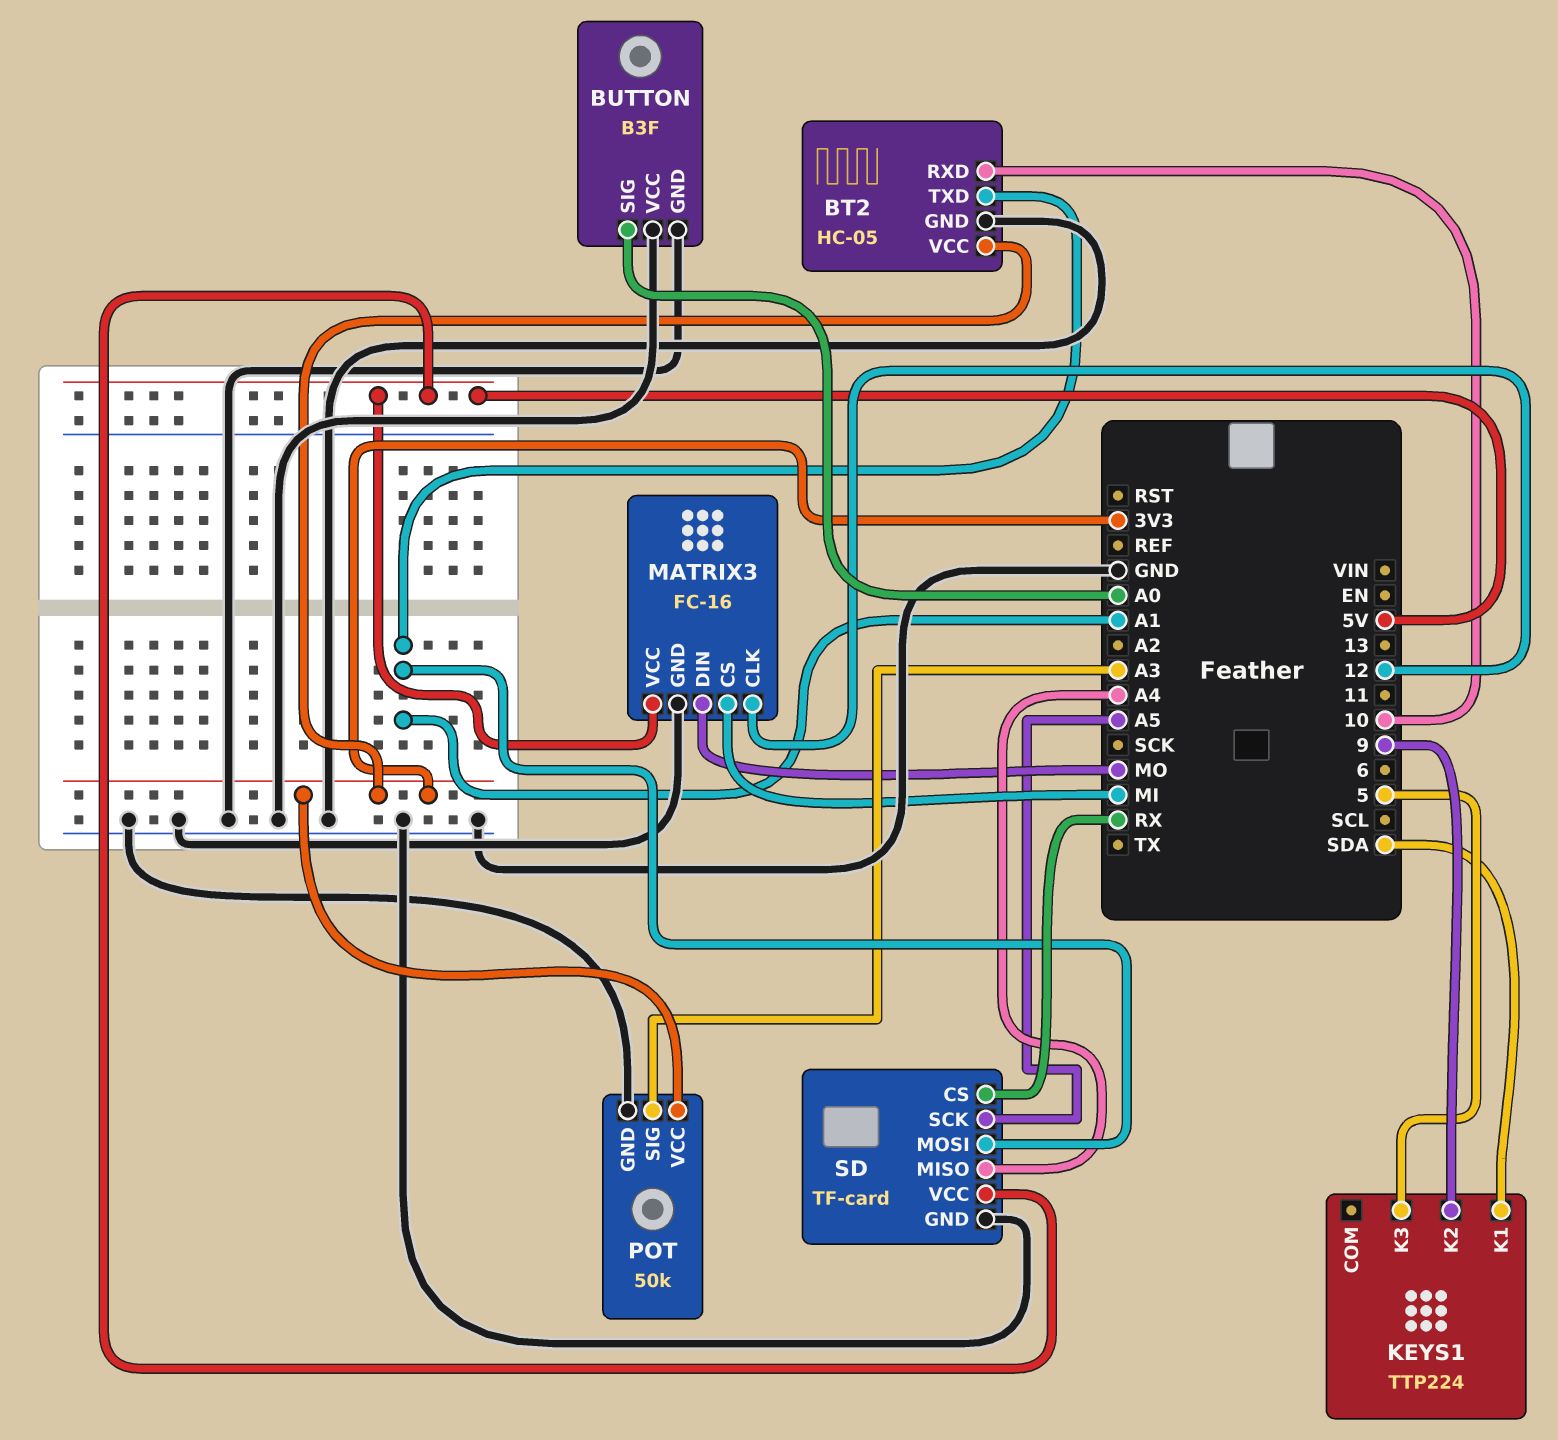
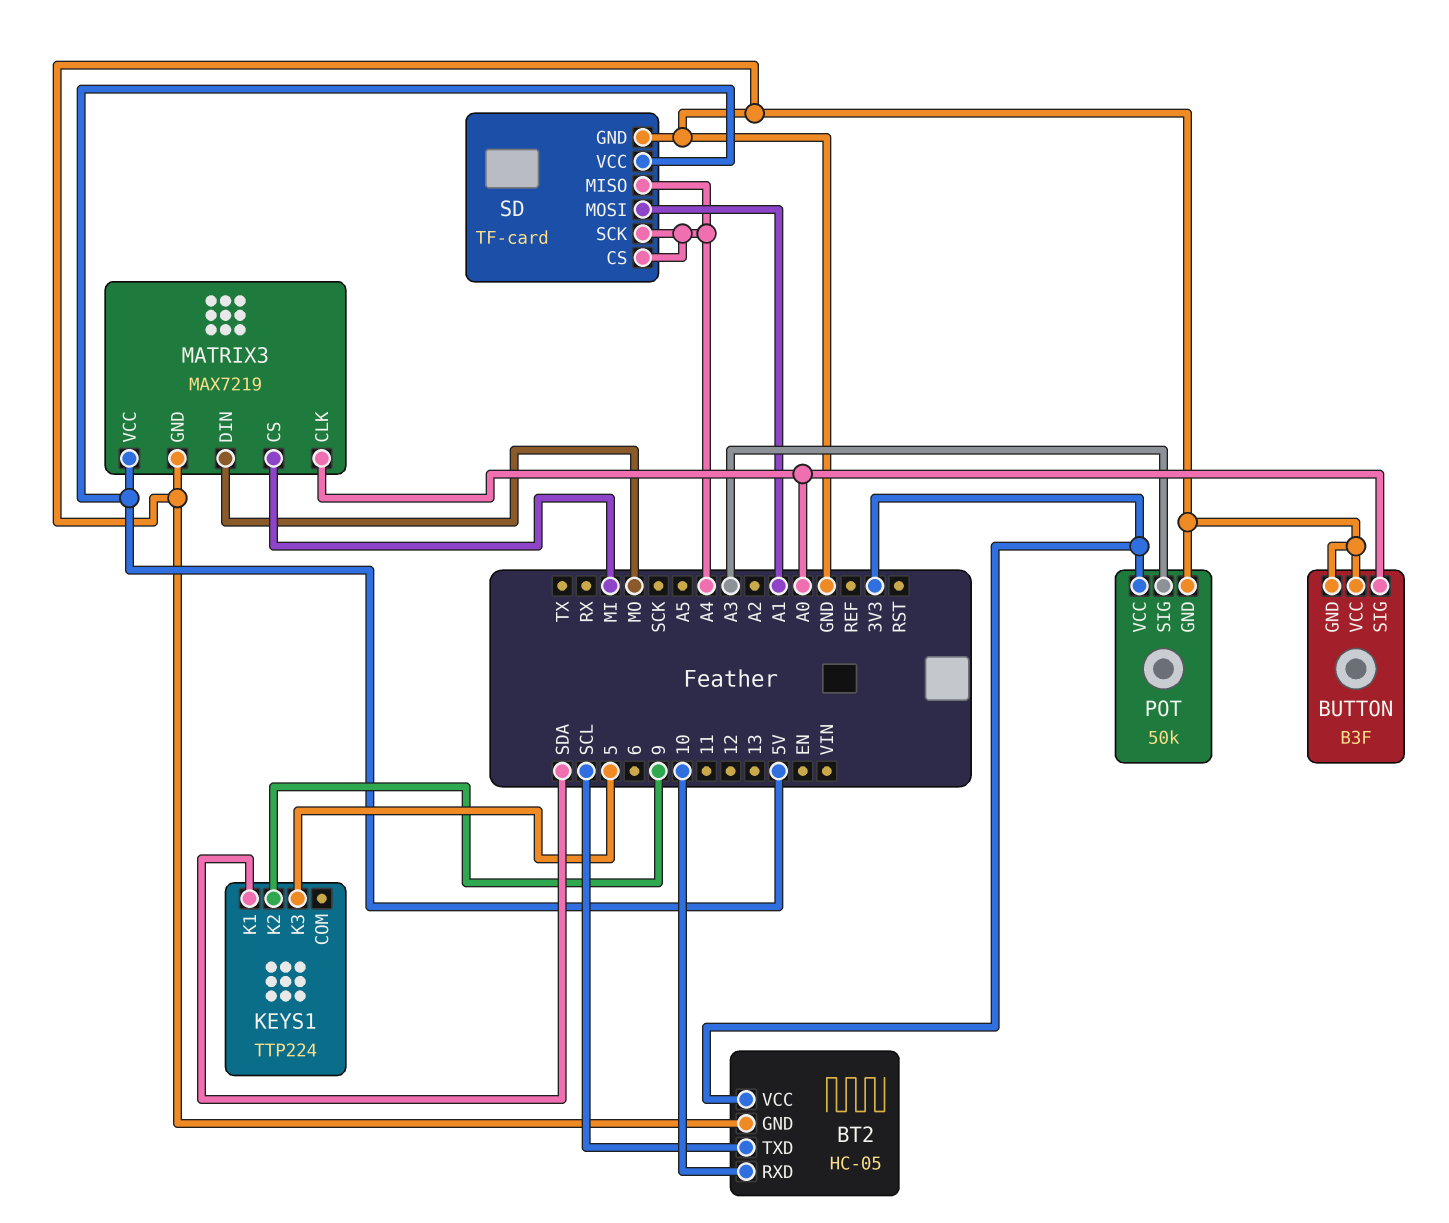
BT2 pin TXD: A1 -> SCL
MATRIX3: FC-16 -> MAX7219
MATRIX3 pin CLK: 12 -> A0
SD pin CS: RX -> A4
SD pin SCK: A5 -> A4

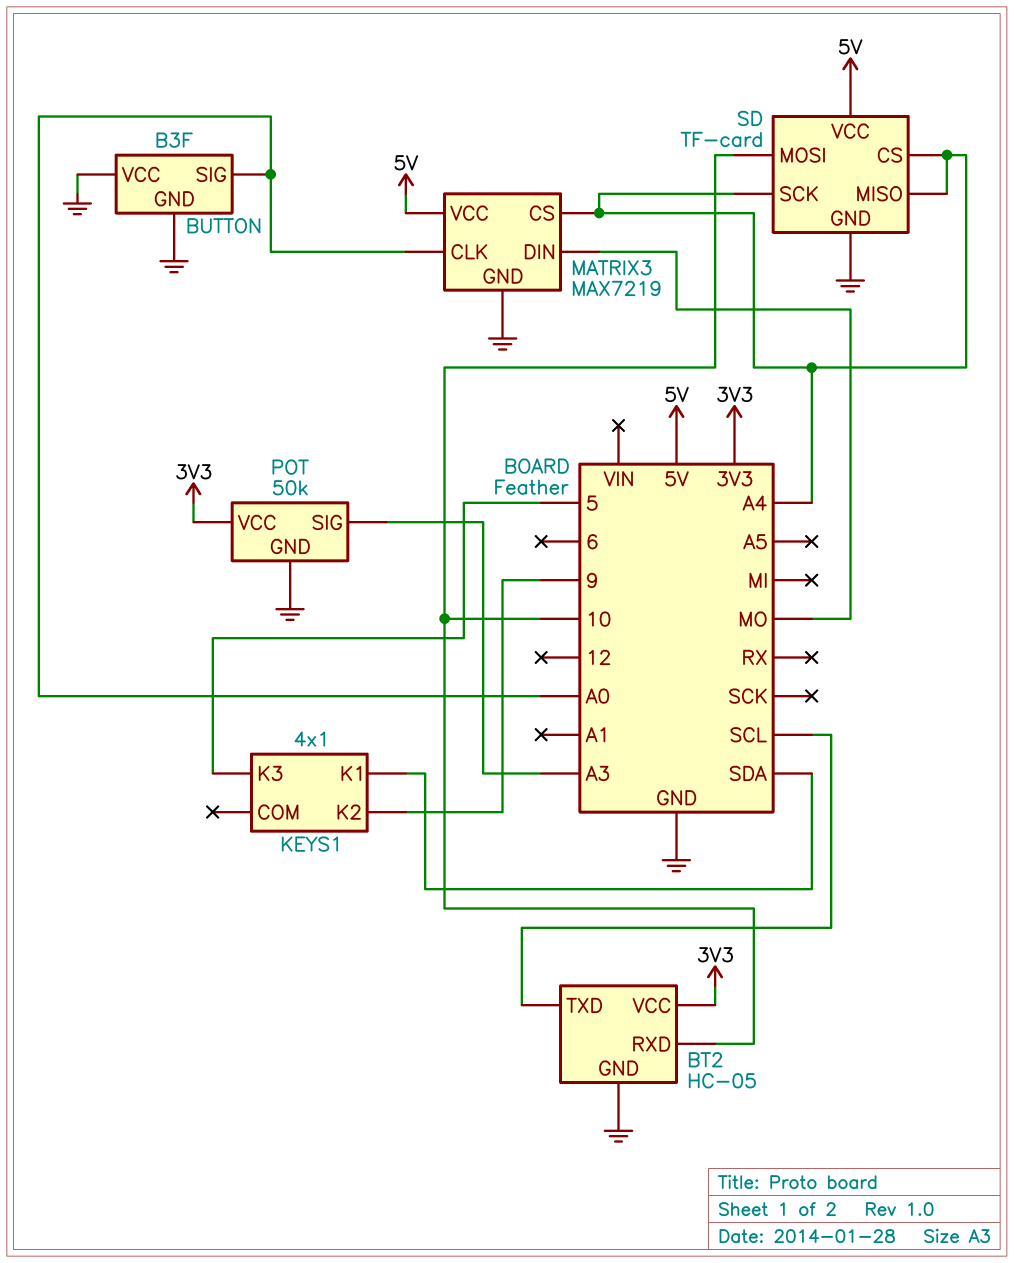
KEYS1: TTP224 -> 4x1
MATRIX3 pin CS: MI -> A4
SD pin MOSI: A1 -> 10

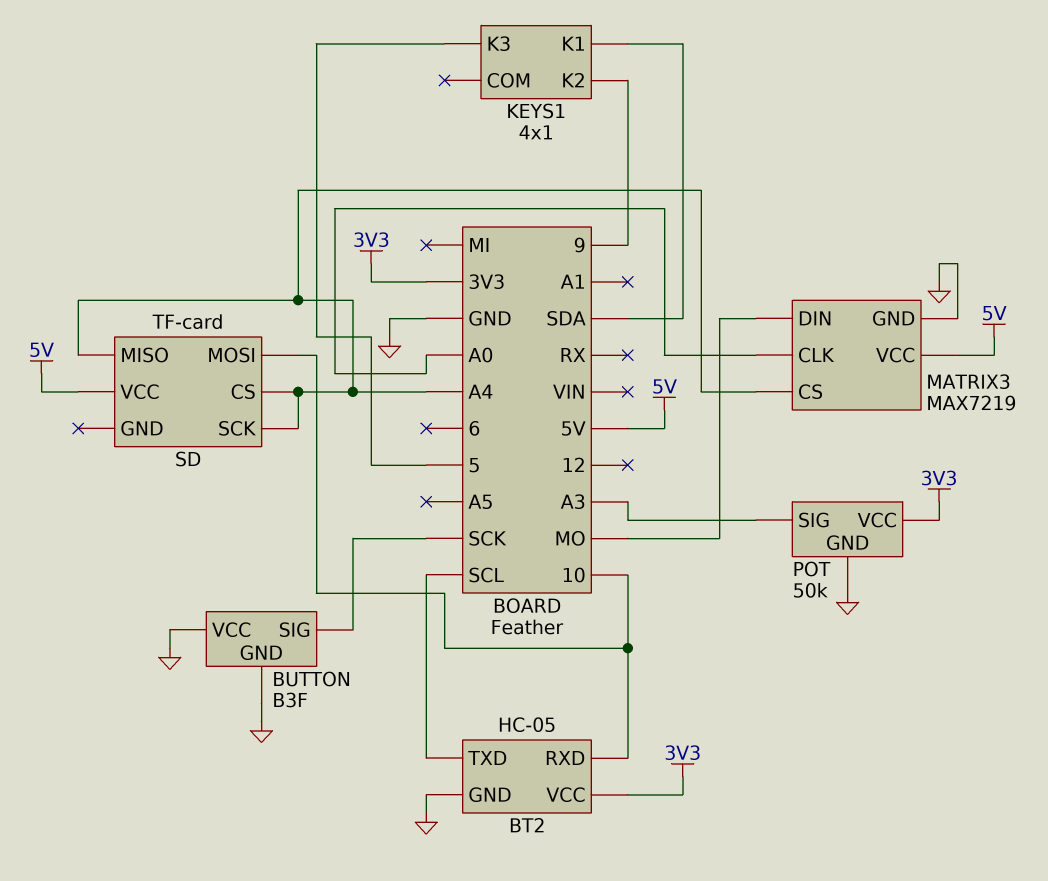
BUTTON pin SIG: A0 -> SCK
SD pin GND: GND -> none

